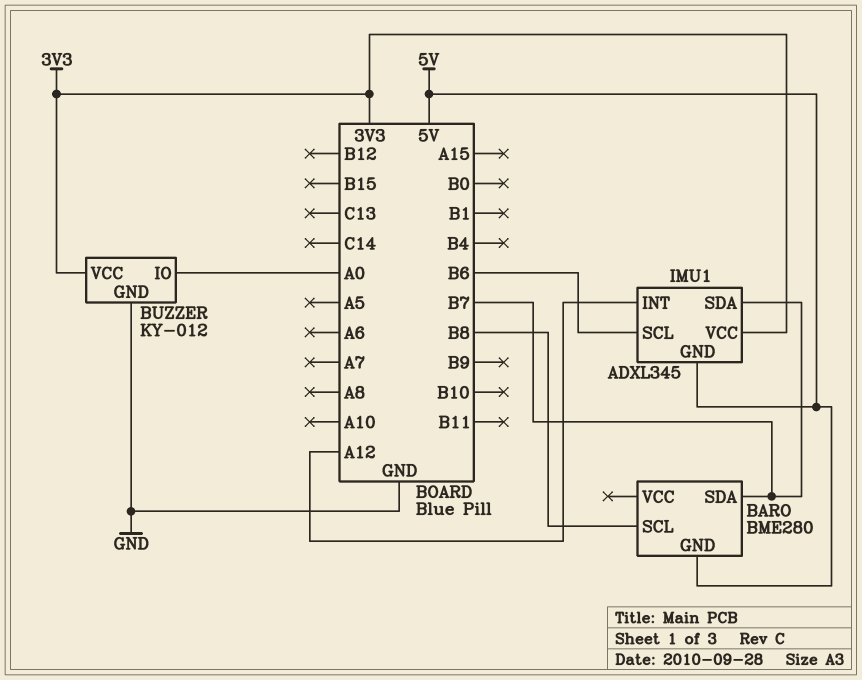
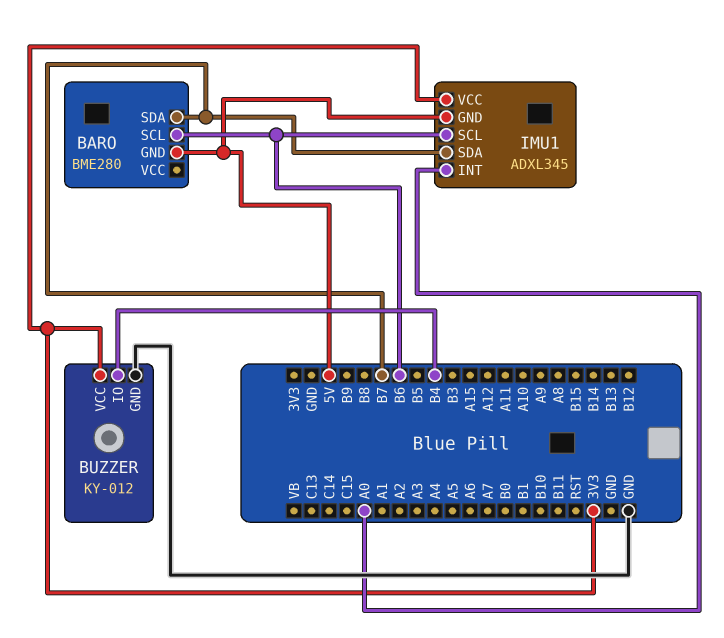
BARO pin SCL: B8 -> B6
BUZZER pin IO: A0 -> B4
IMU1 pin INT: A12 -> A0

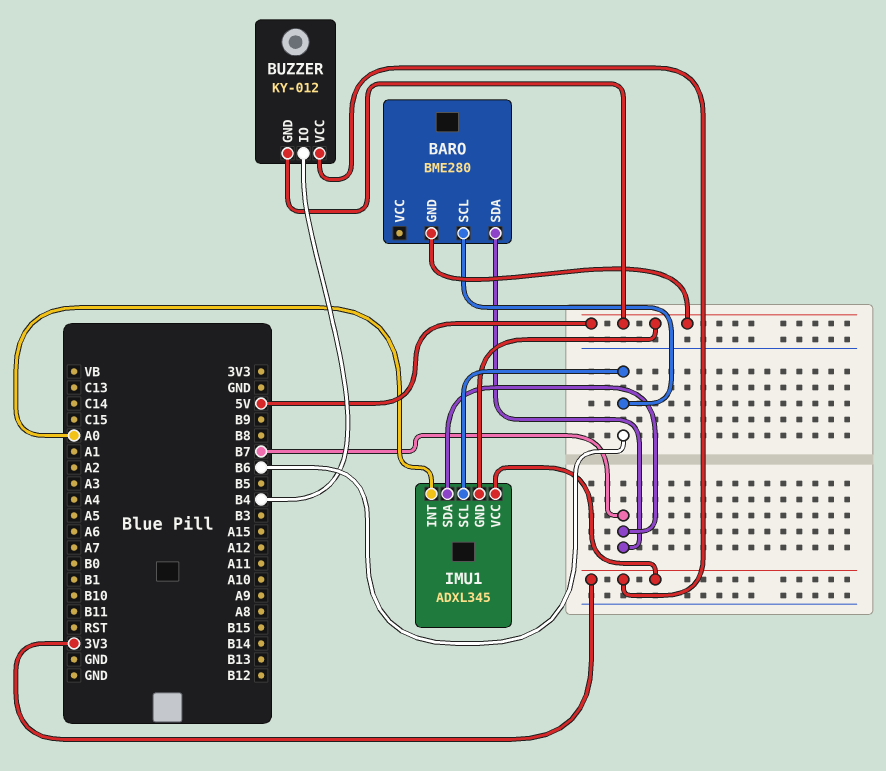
BUZZER pin GND: GND -> 5V

